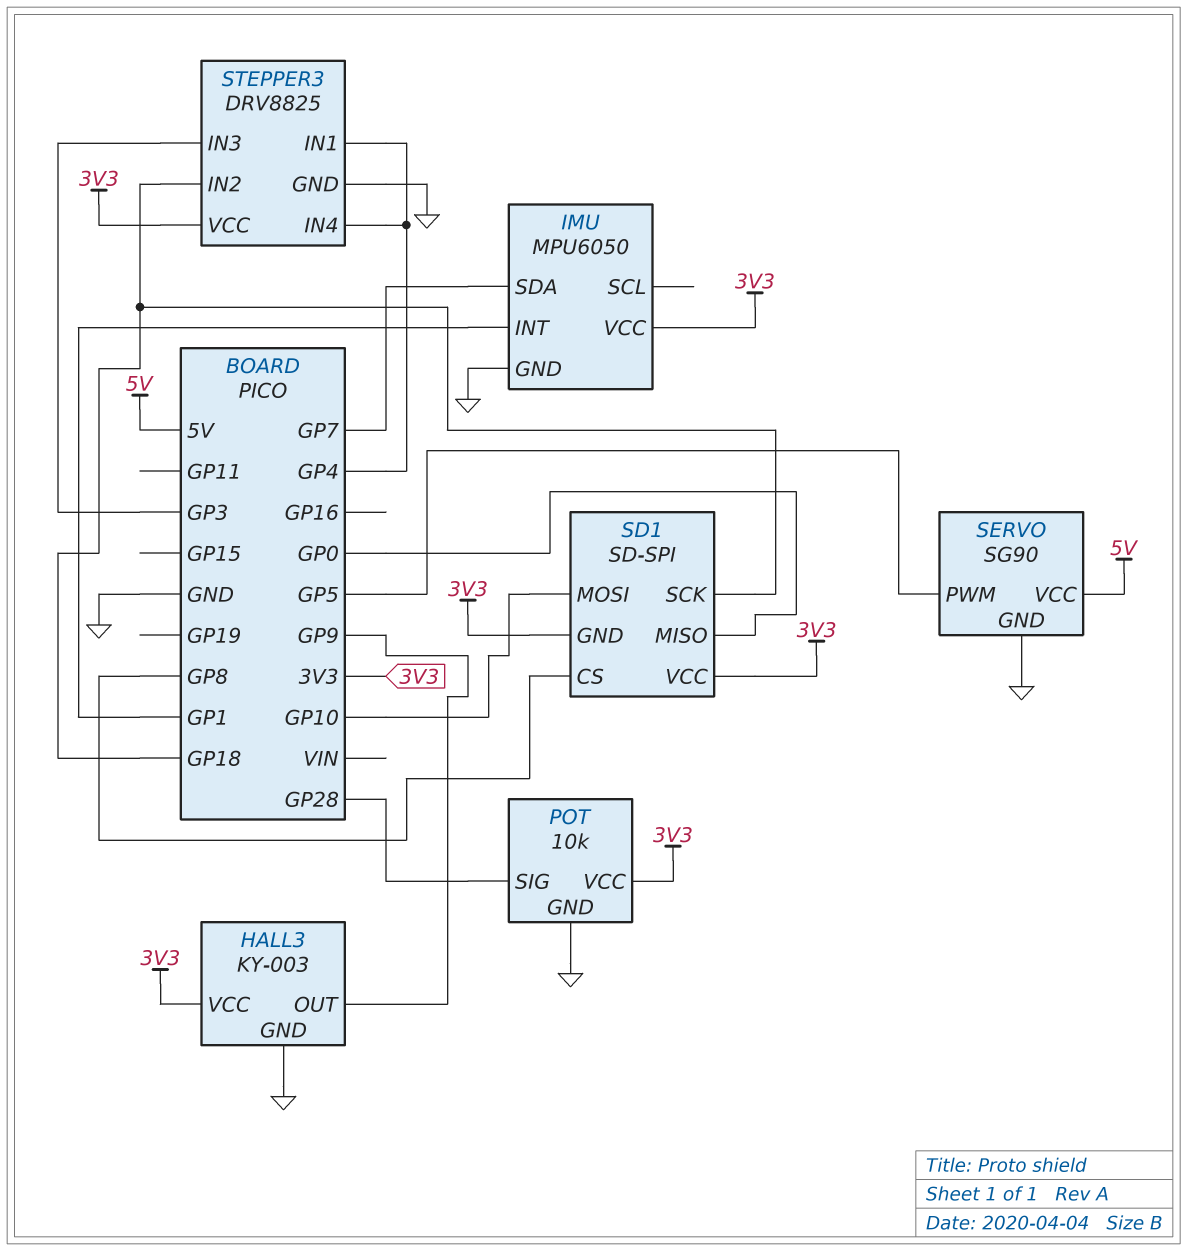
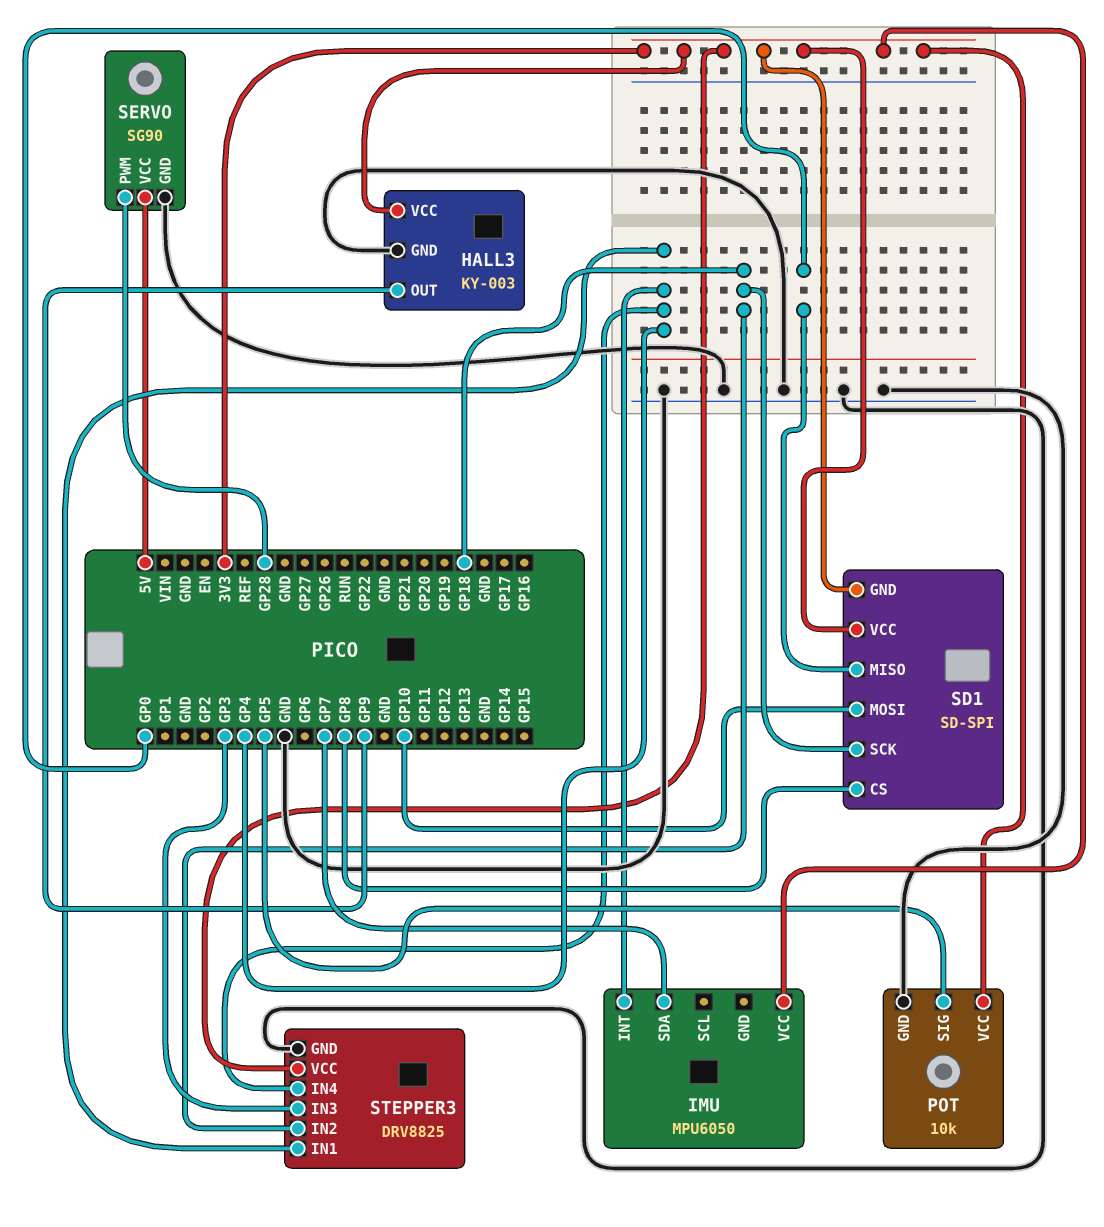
IMU pin GND: GND -> none
IMU pin INT: GP1 -> GP4
POT pin SIG: GP28 -> GP5
SERVO pin PWM: GP5 -> GP28

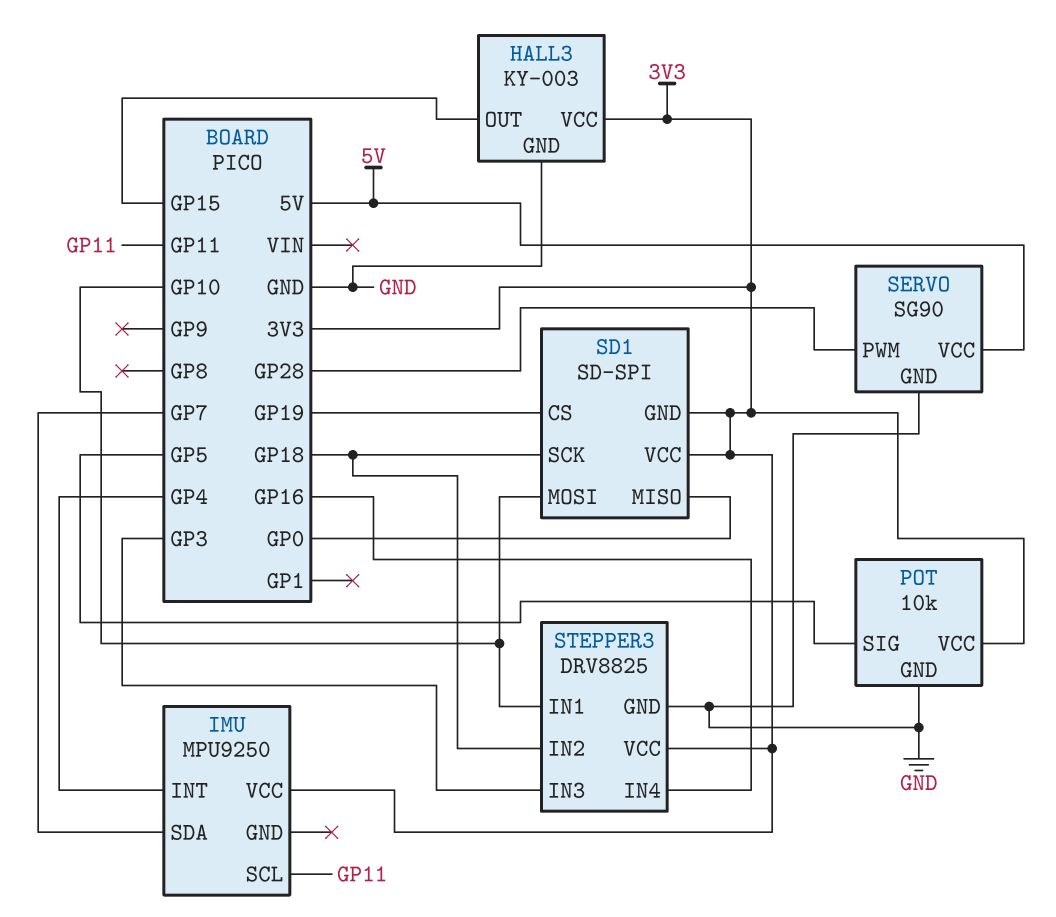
HALL3 pin OUT: GP9 -> GP15
IMU: MPU6050 -> MPU9250
IMU pin SCL: none -> GP11
SD1 pin CS: GP8 -> GP19
STEPPER3 pin IN1: GP4 -> GP10
STEPPER3 pin IN4: GP4 -> GP16

